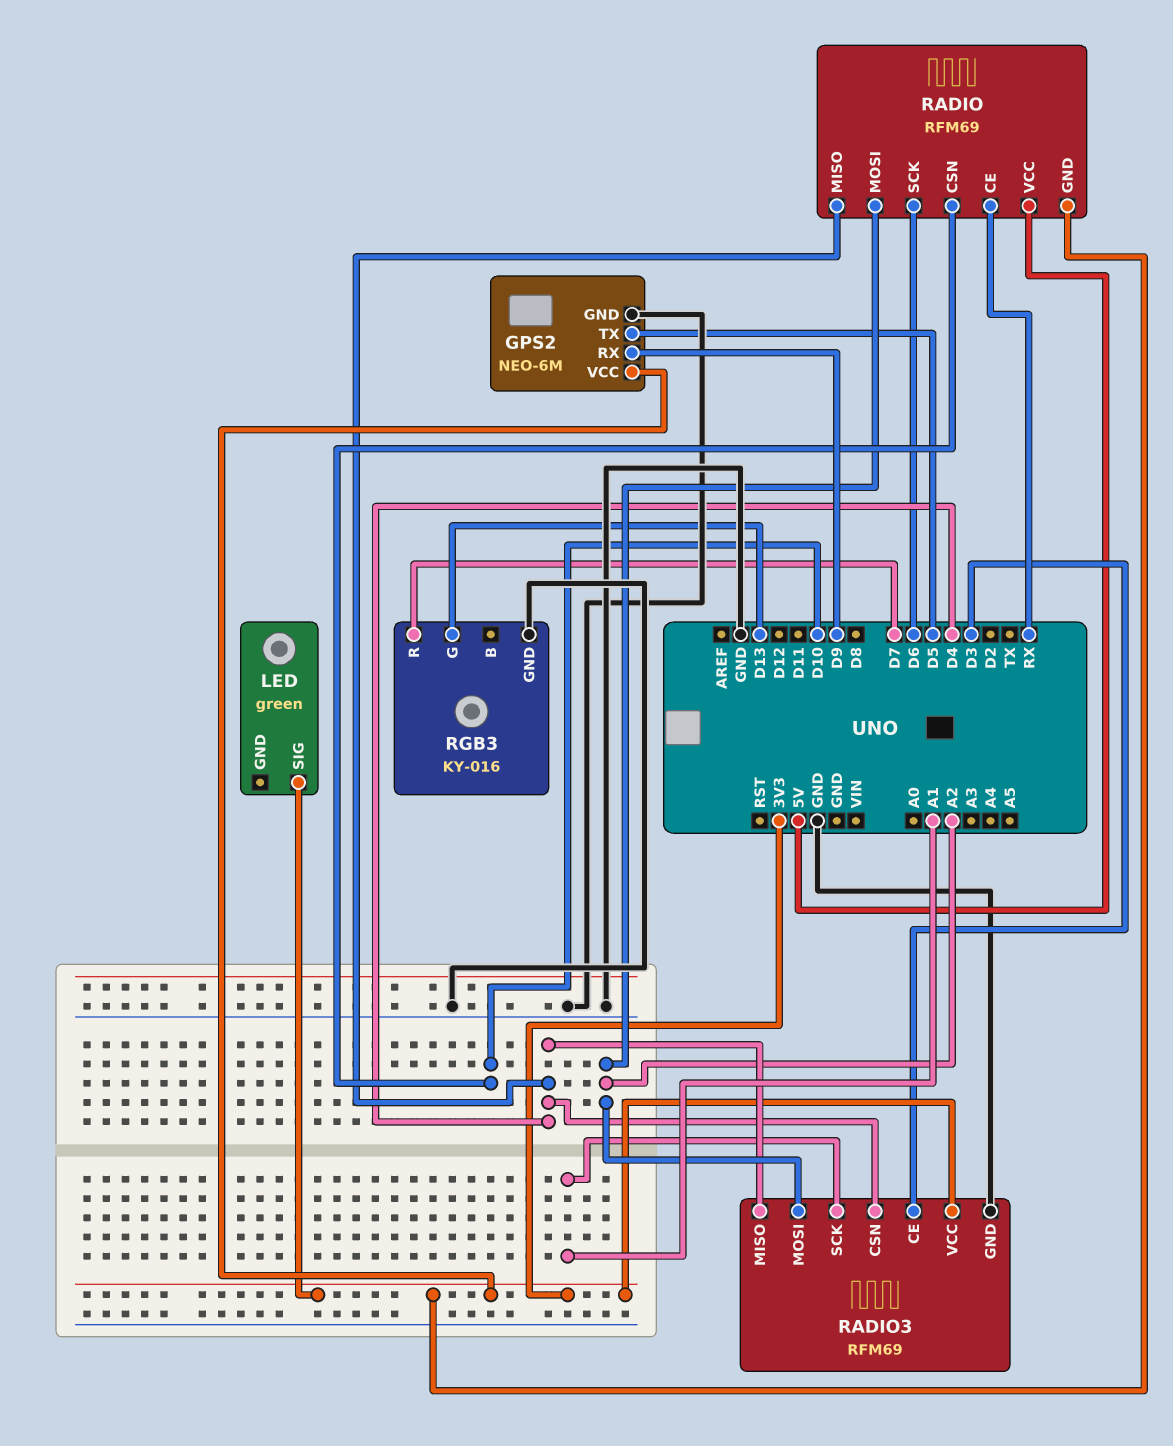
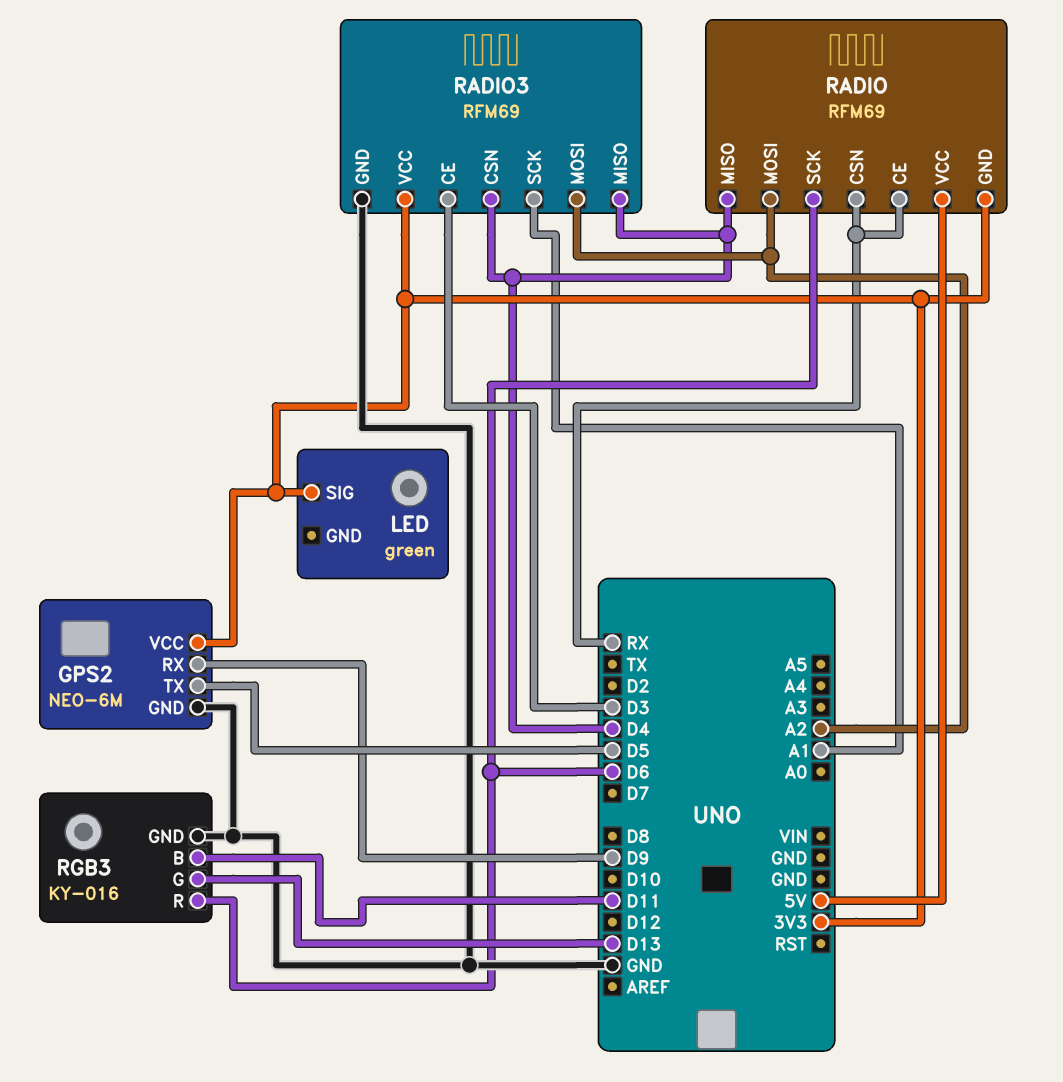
RADIO pin CSN: D10 -> RX
RGB3 pin B: none -> D11
RGB3 pin R: D7 -> D6

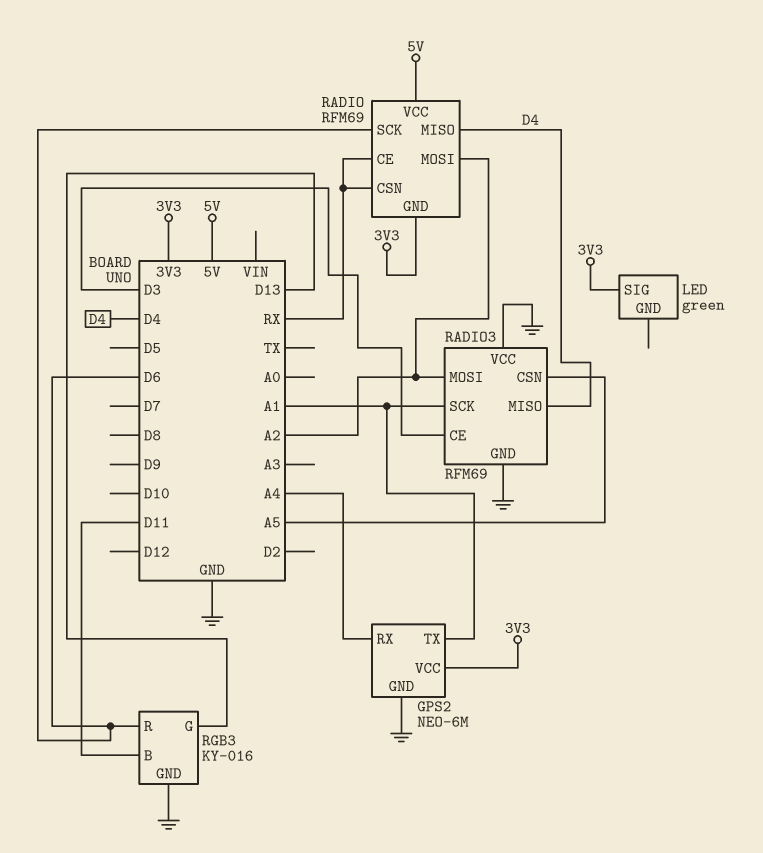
GPS2 pin RX: D9 -> A4
GPS2 pin TX: D5 -> A1
RADIO3 pin CSN: D4 -> A5
RADIO3 pin VCC: 3V3 -> GND

